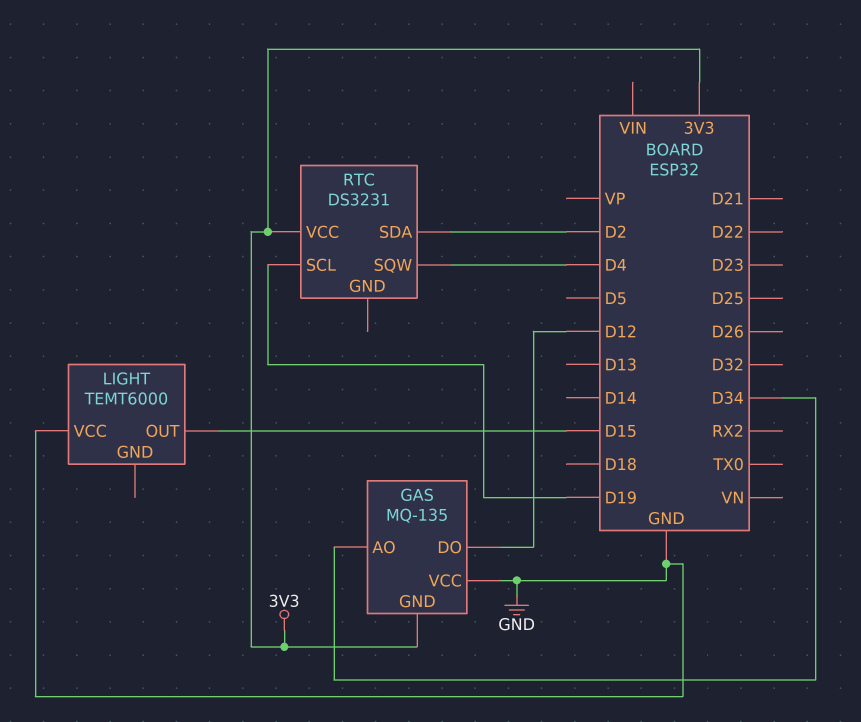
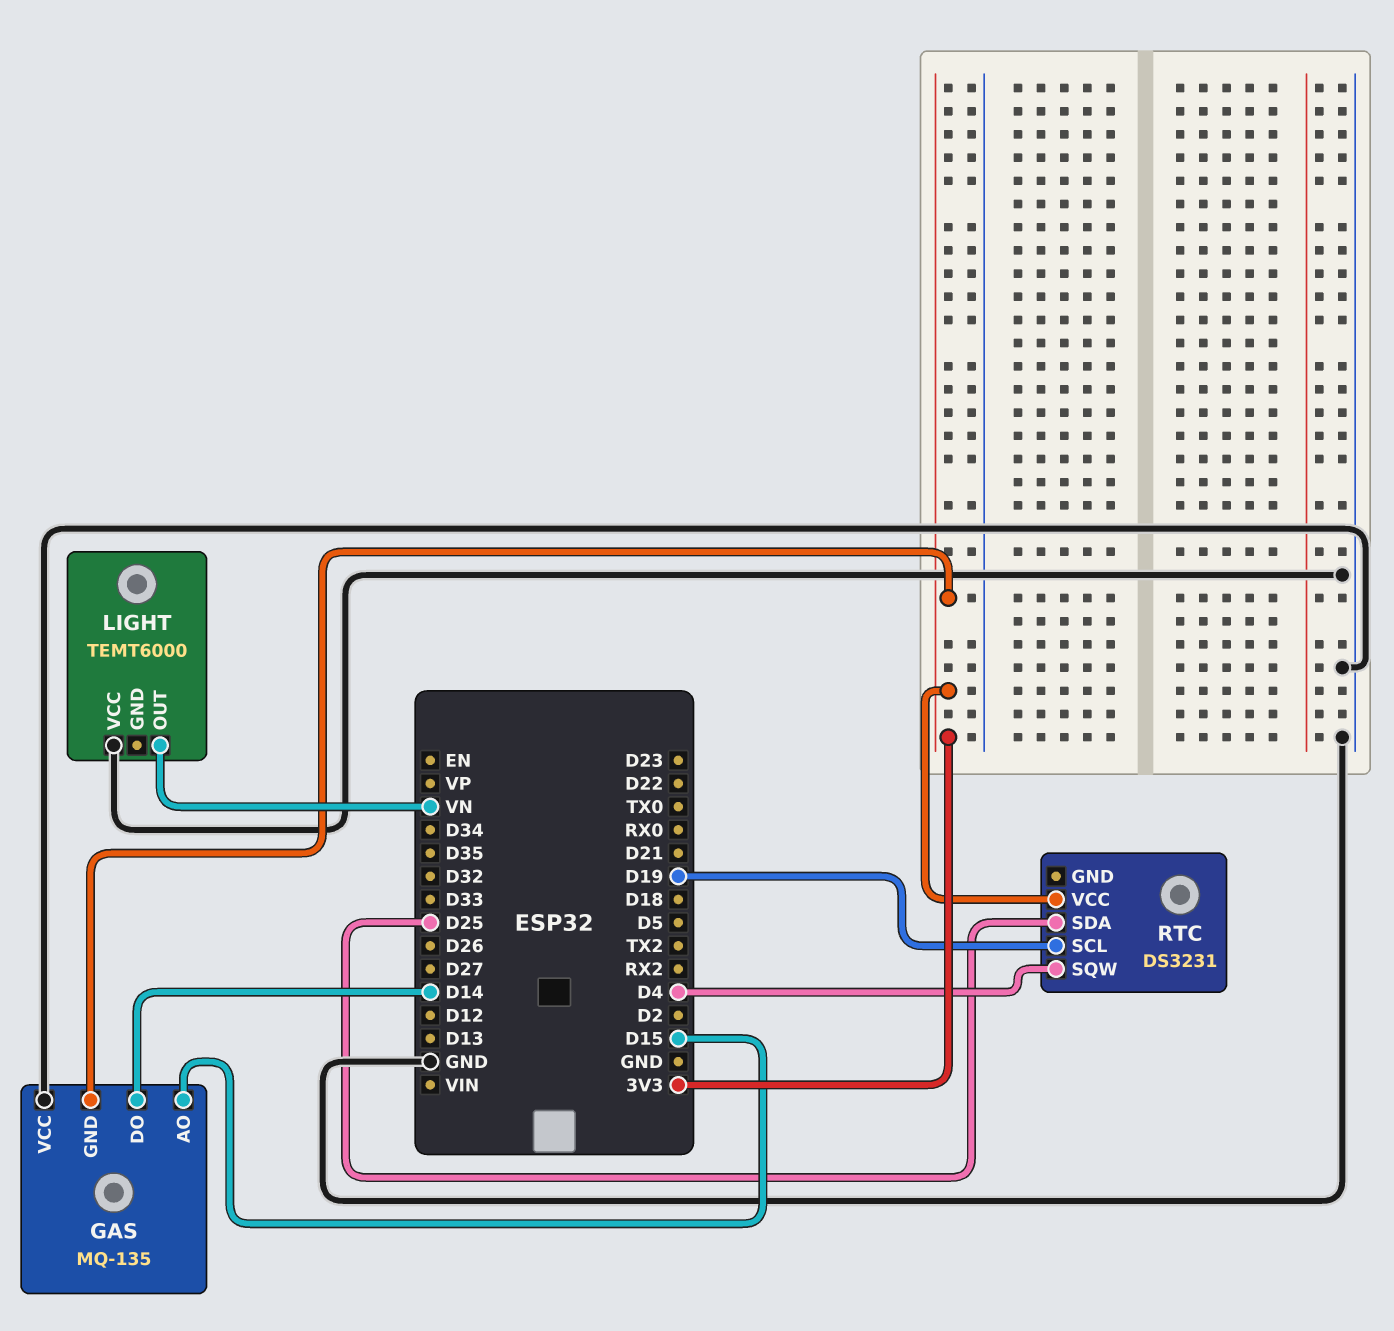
GAS pin AO: D34 -> D15
GAS pin DO: D12 -> D14
LIGHT pin OUT: D15 -> VN
RTC pin SDA: D2 -> D25

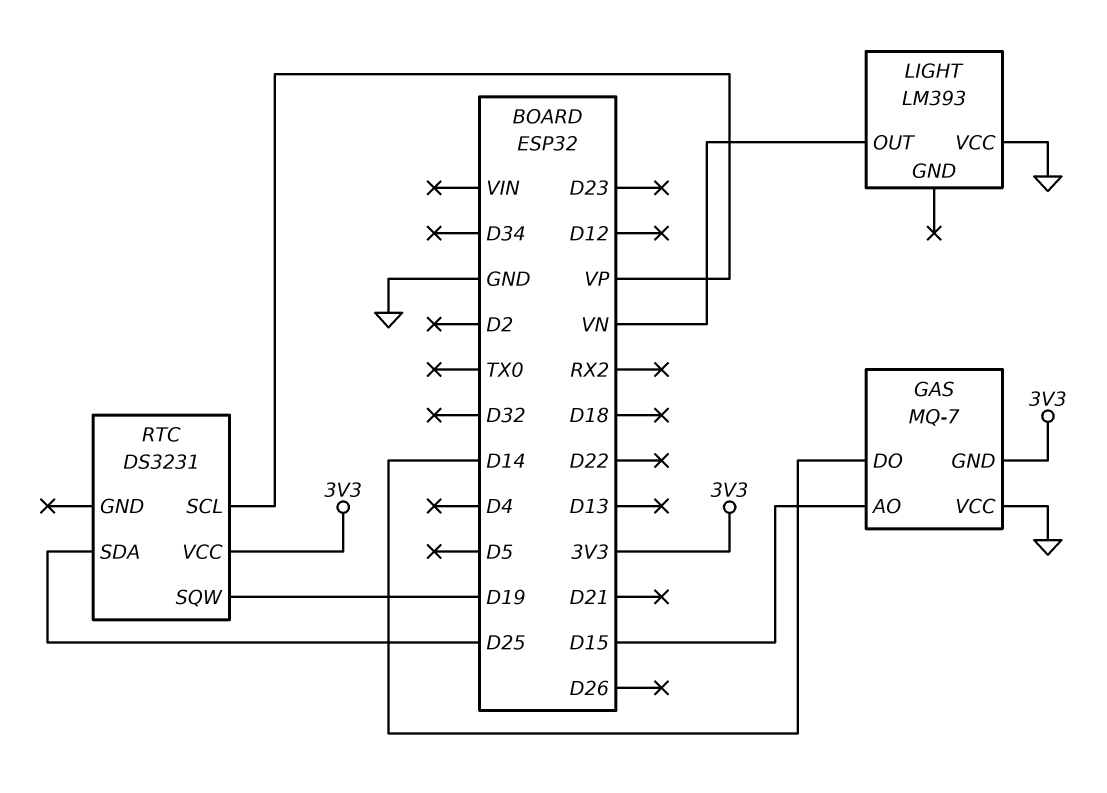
GAS: MQ-135 -> MQ-7
LIGHT: TEMT6000 -> LM393
RTC pin SCL: D19 -> VP
RTC pin SQW: D4 -> D19

